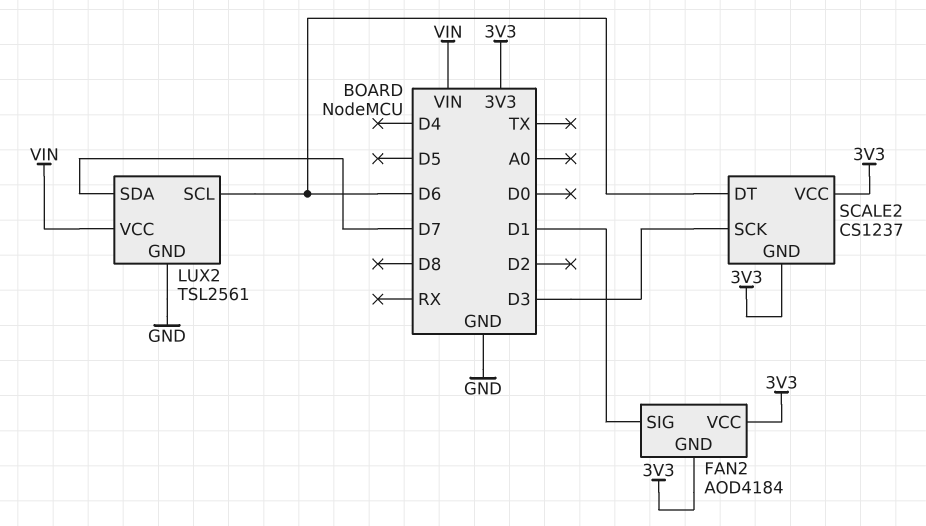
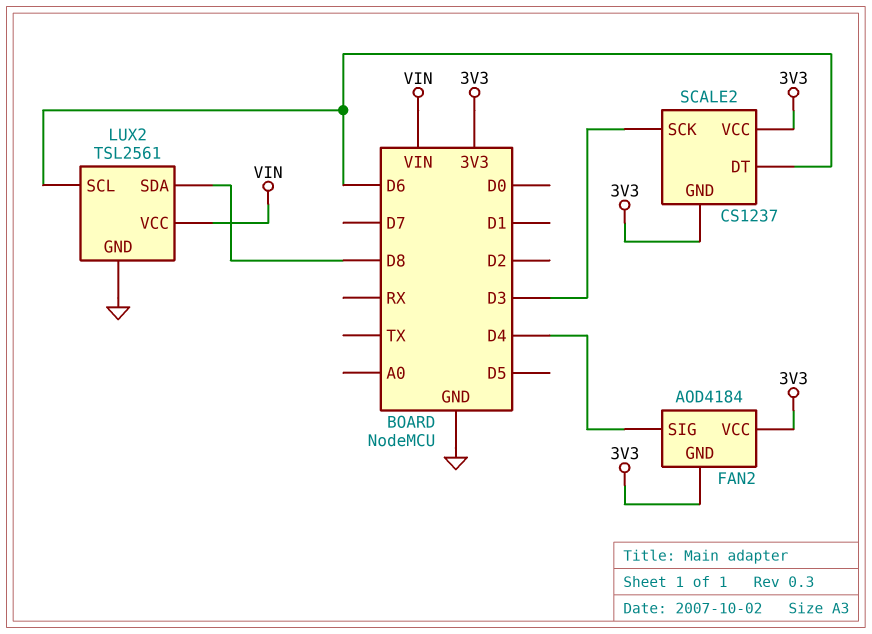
FAN2 pin SIG: D1 -> D4
LUX2 pin SDA: D7 -> D8

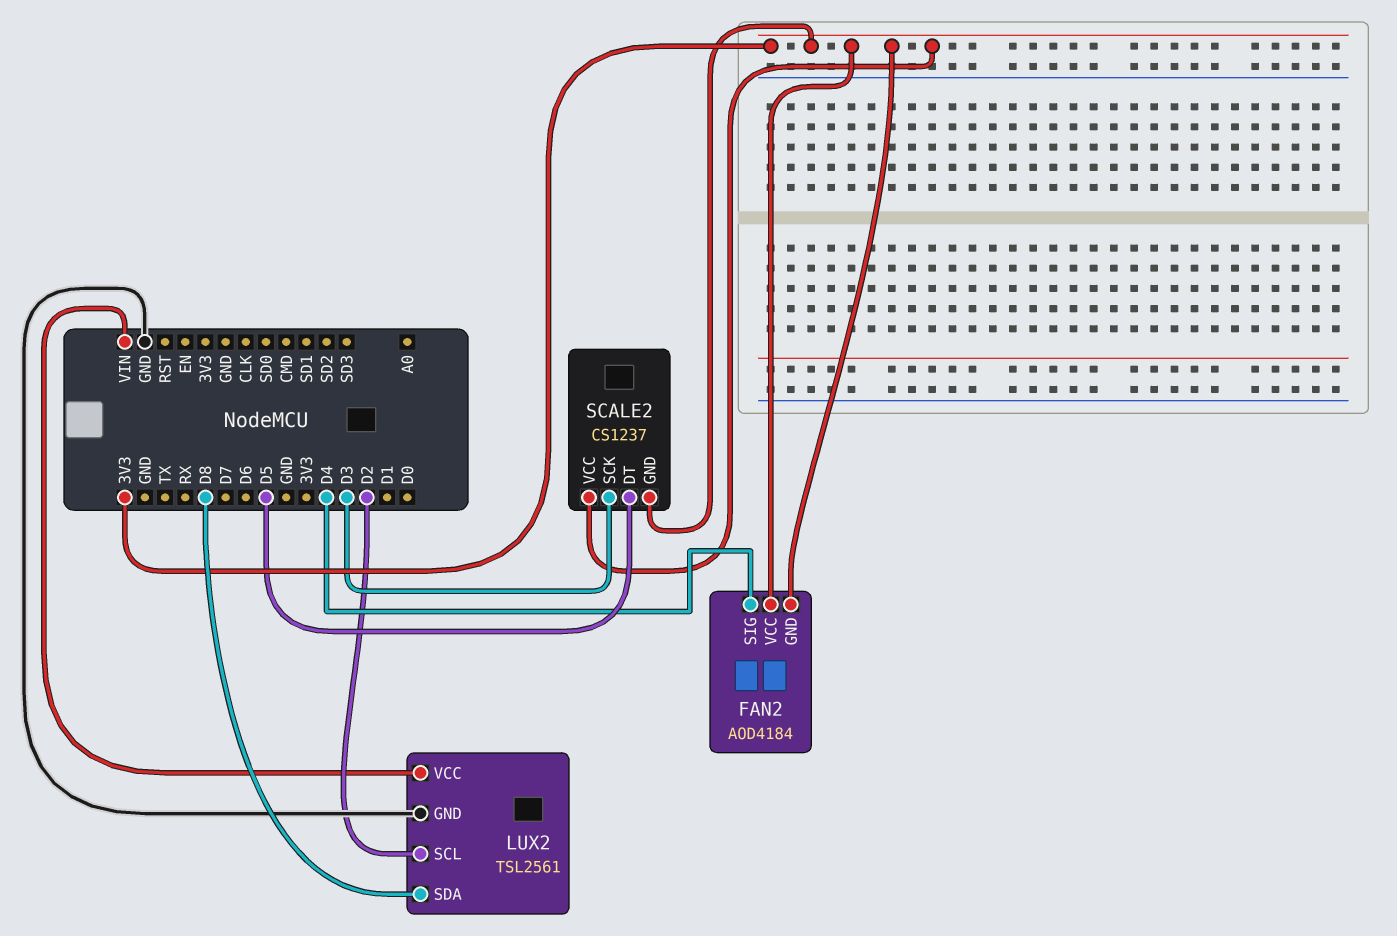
LUX2 pin SCL: D6 -> D2
SCALE2 pin DT: D6 -> D5

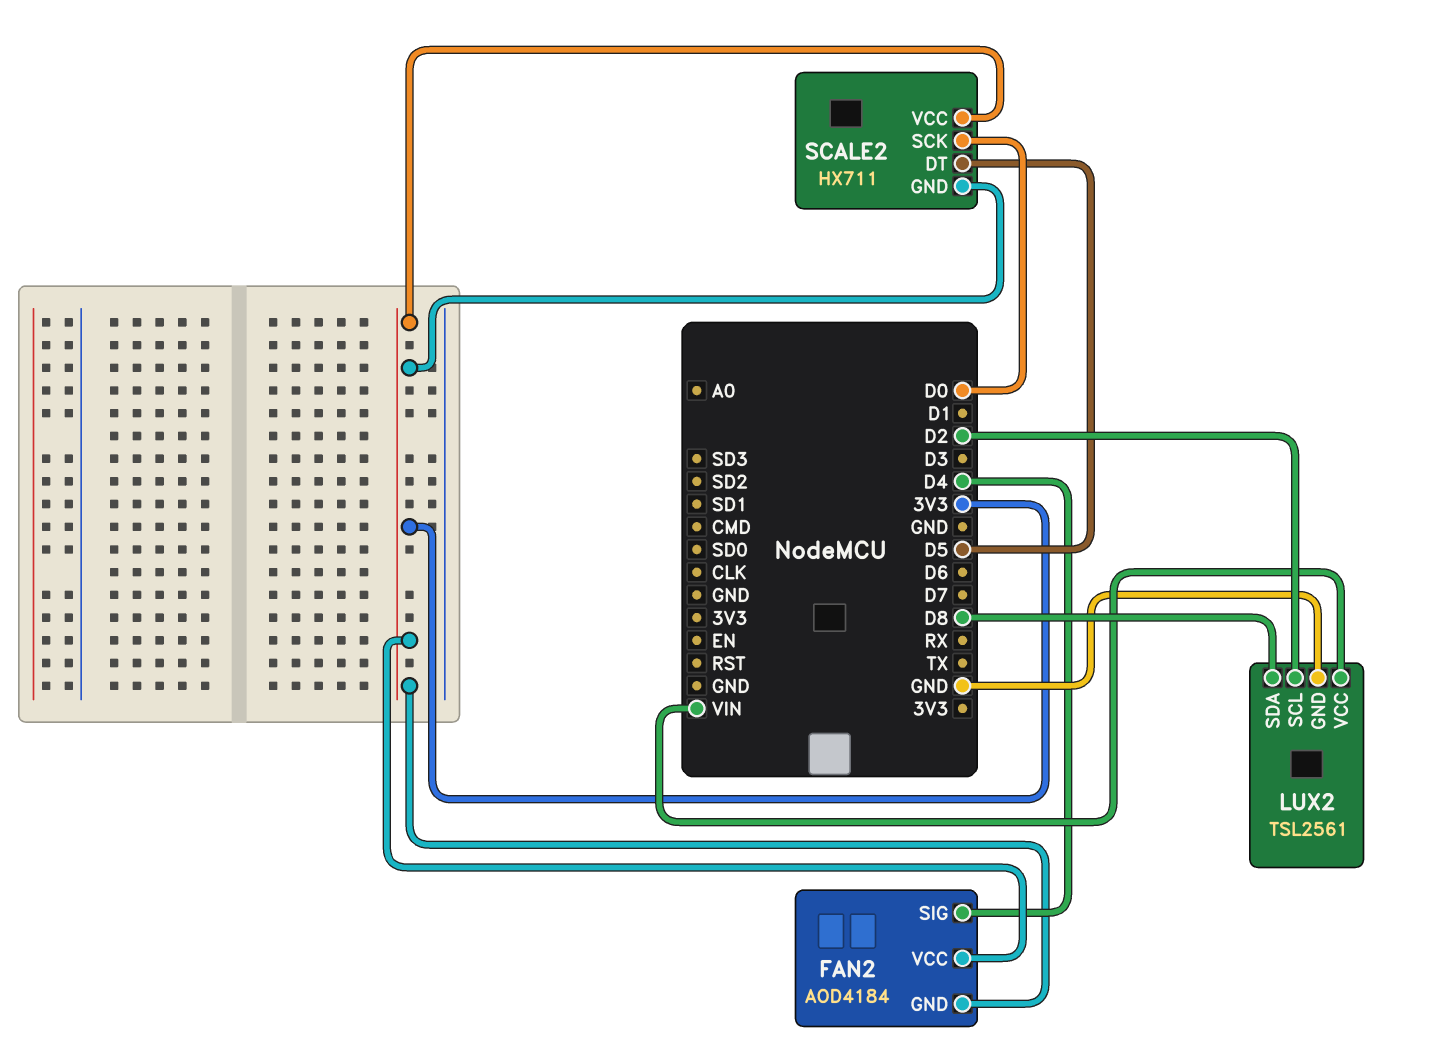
SCALE2: CS1237 -> HX711
SCALE2 pin SCK: D3 -> D0

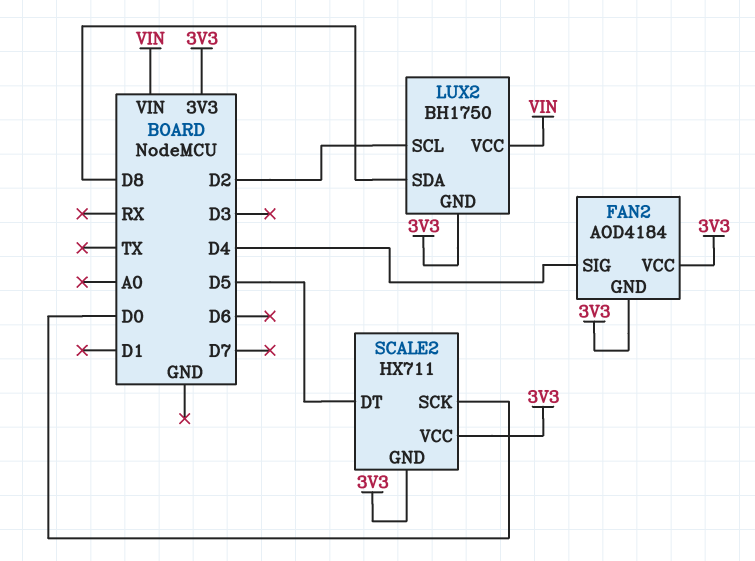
LUX2: TSL2561 -> BH1750
LUX2 pin GND: GND -> 3V3

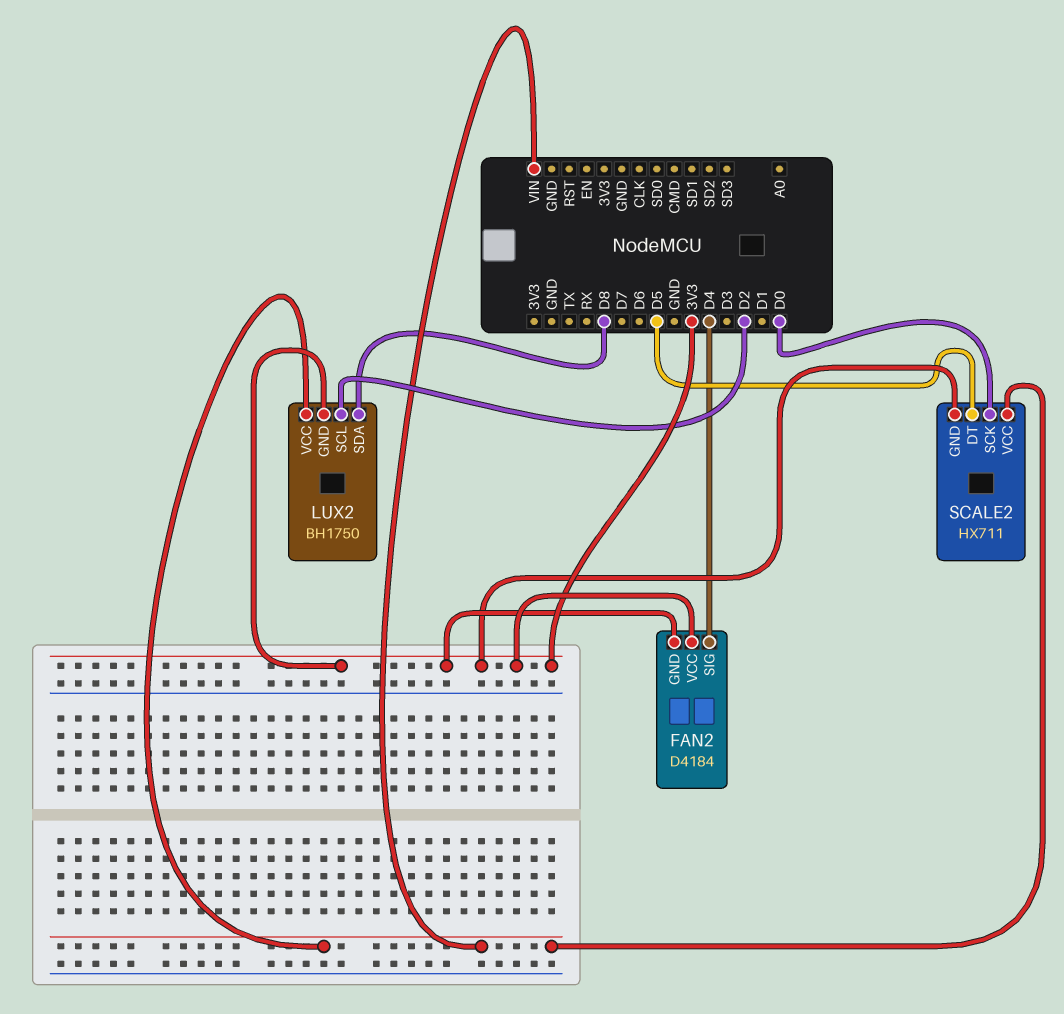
FAN2: AOD4184 -> D4184
SCALE2 pin VCC: 3V3 -> VIN

